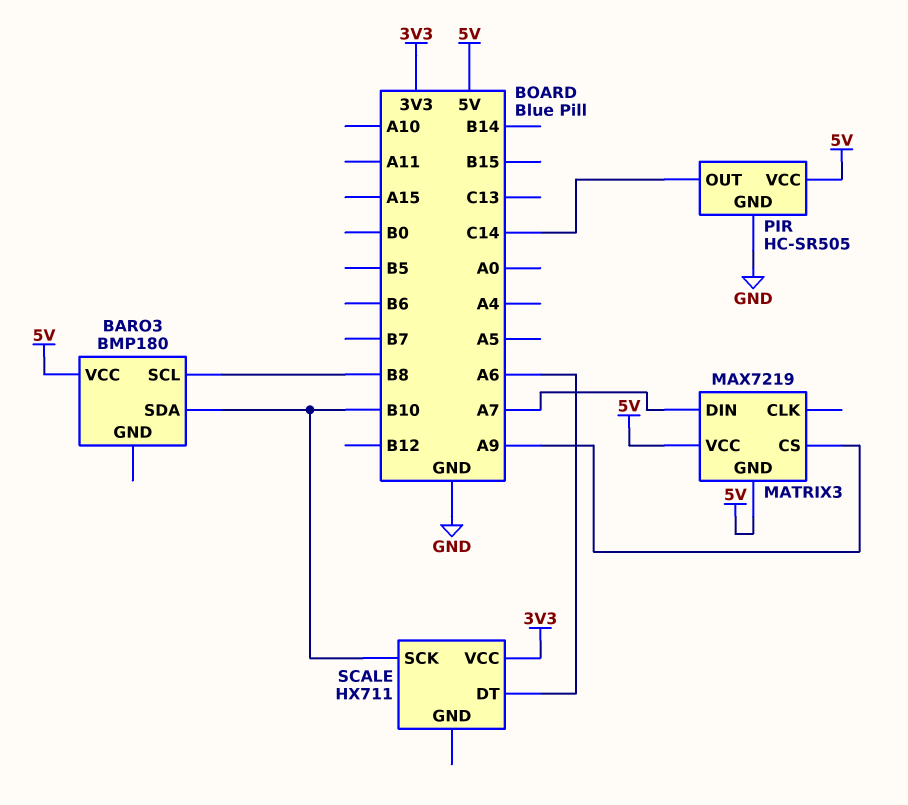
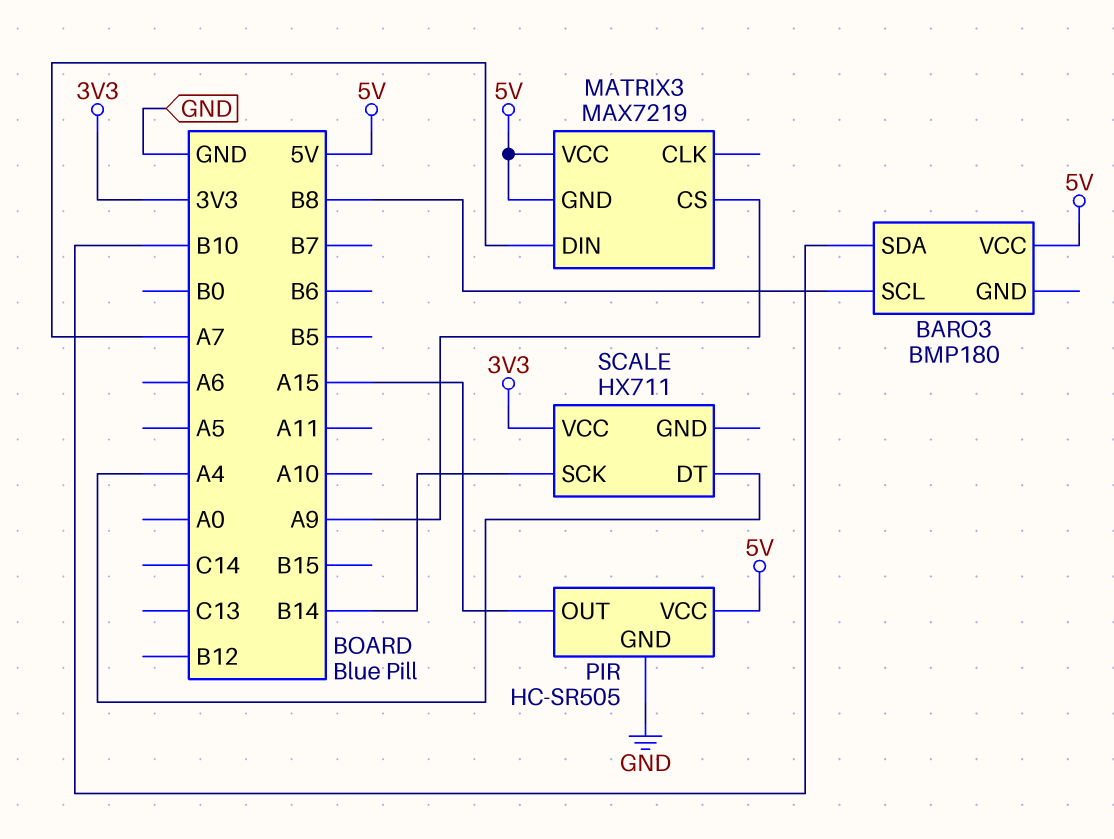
PIR pin OUT: C14 -> A15
SCALE pin DT: A6 -> A4
SCALE pin SCK: B10 -> B14

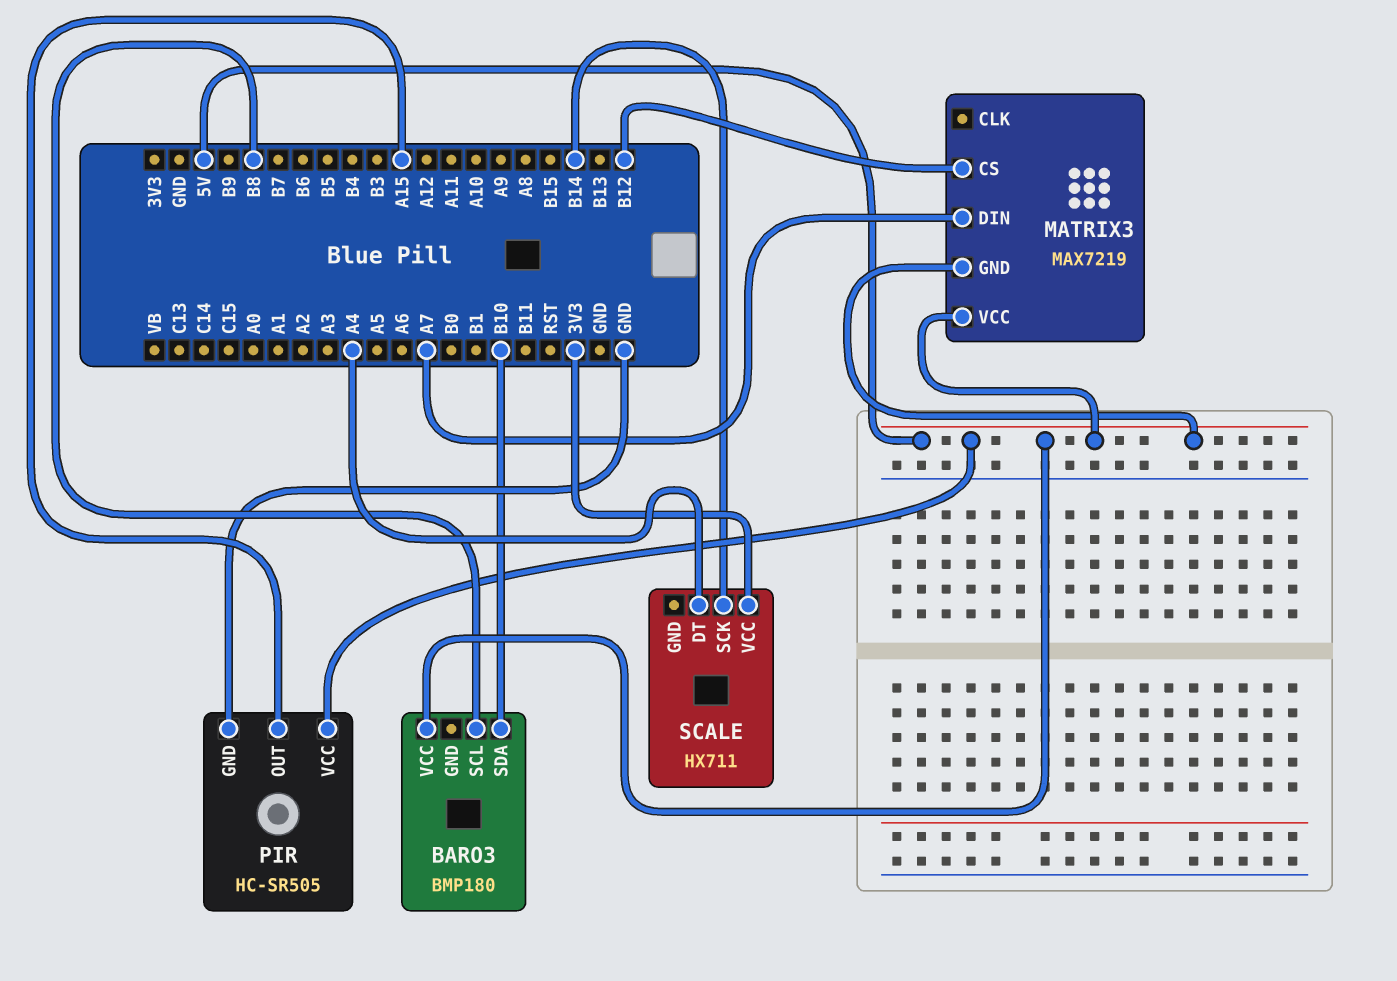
MATRIX3 pin CS: A9 -> B12

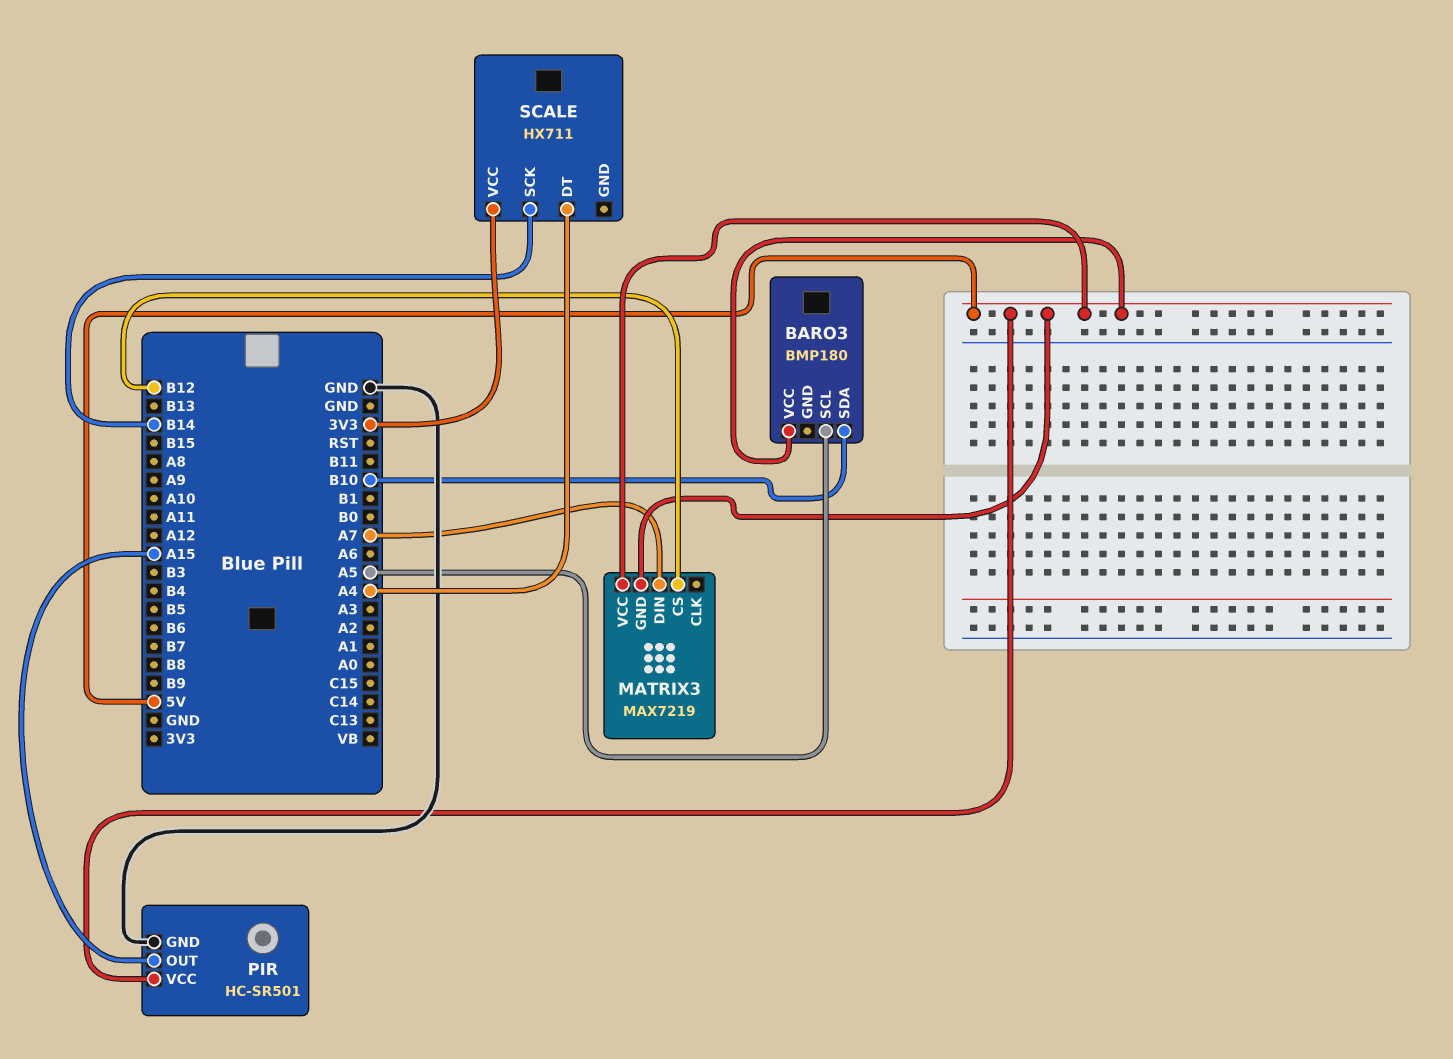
BARO3 pin SCL: B8 -> A5
PIR: HC-SR505 -> HC-SR501

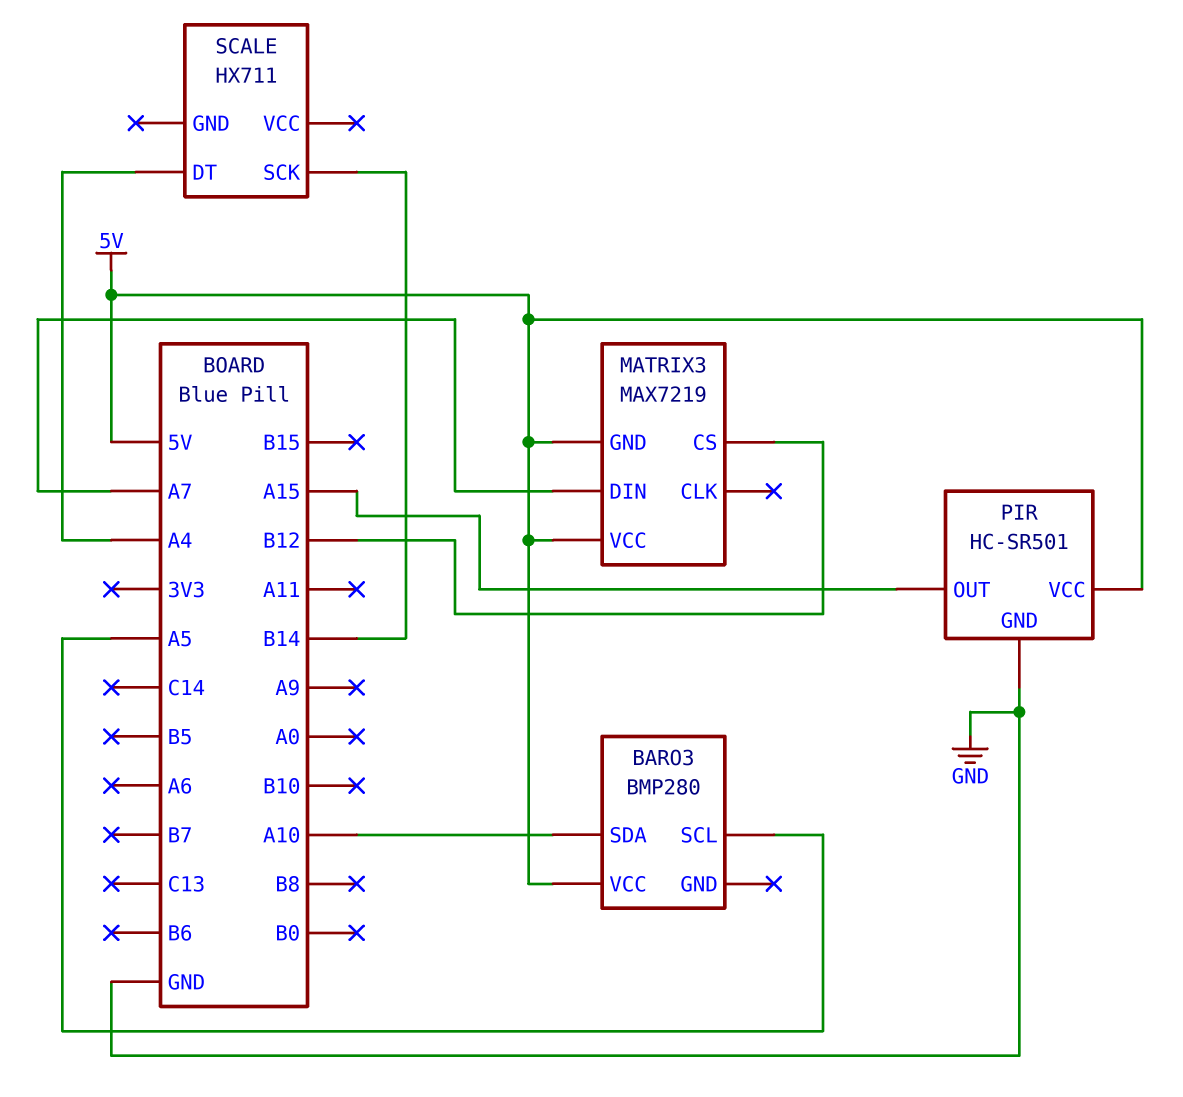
BARO3: BMP180 -> BMP280
BARO3 pin SDA: B10 -> A10
SCALE pin VCC: 3V3 -> none

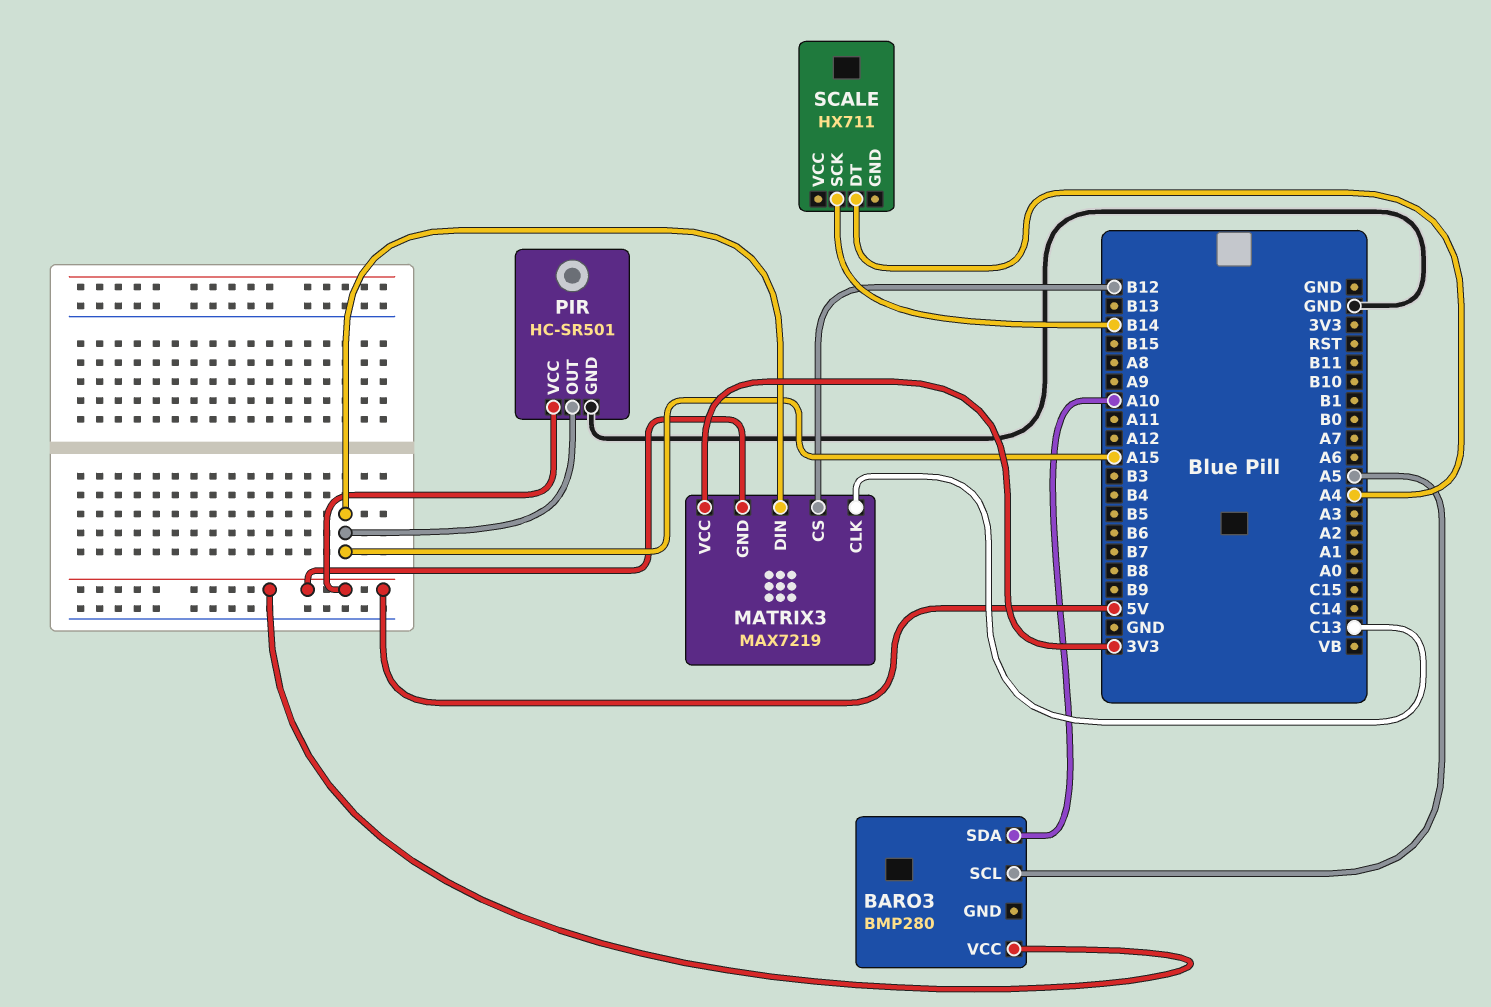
MATRIX3 pin CLK: none -> C13
MATRIX3 pin DIN: A7 -> A15
MATRIX3 pin VCC: 5V -> 3V3

